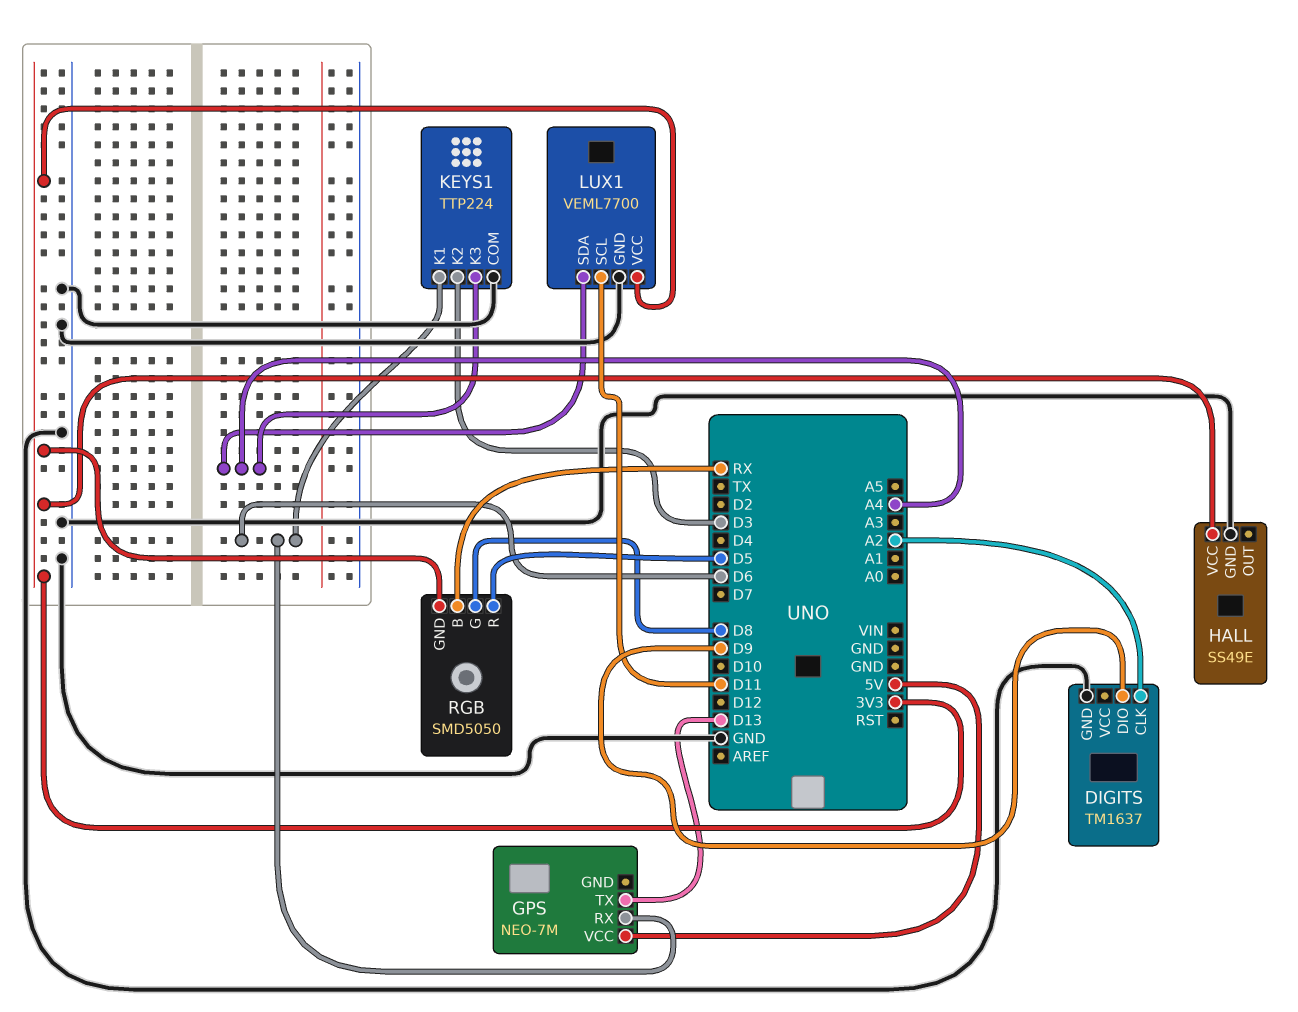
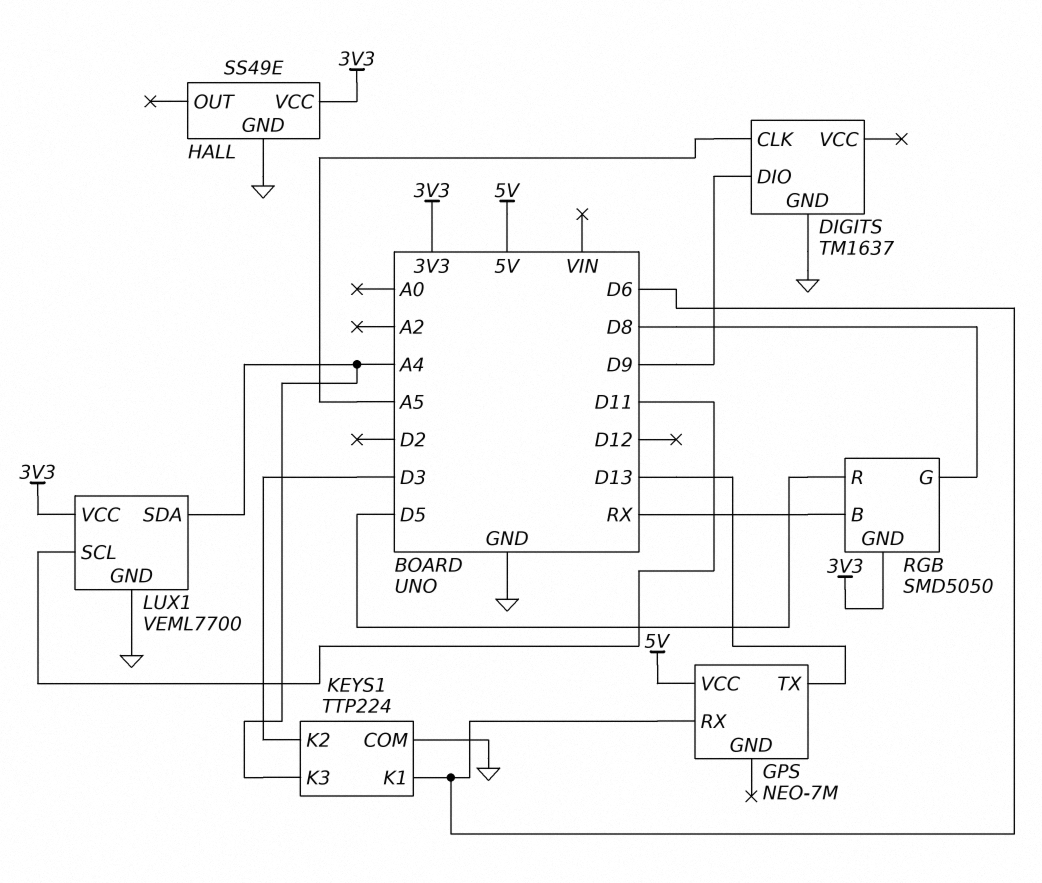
DIGITS pin CLK: A2 -> A5

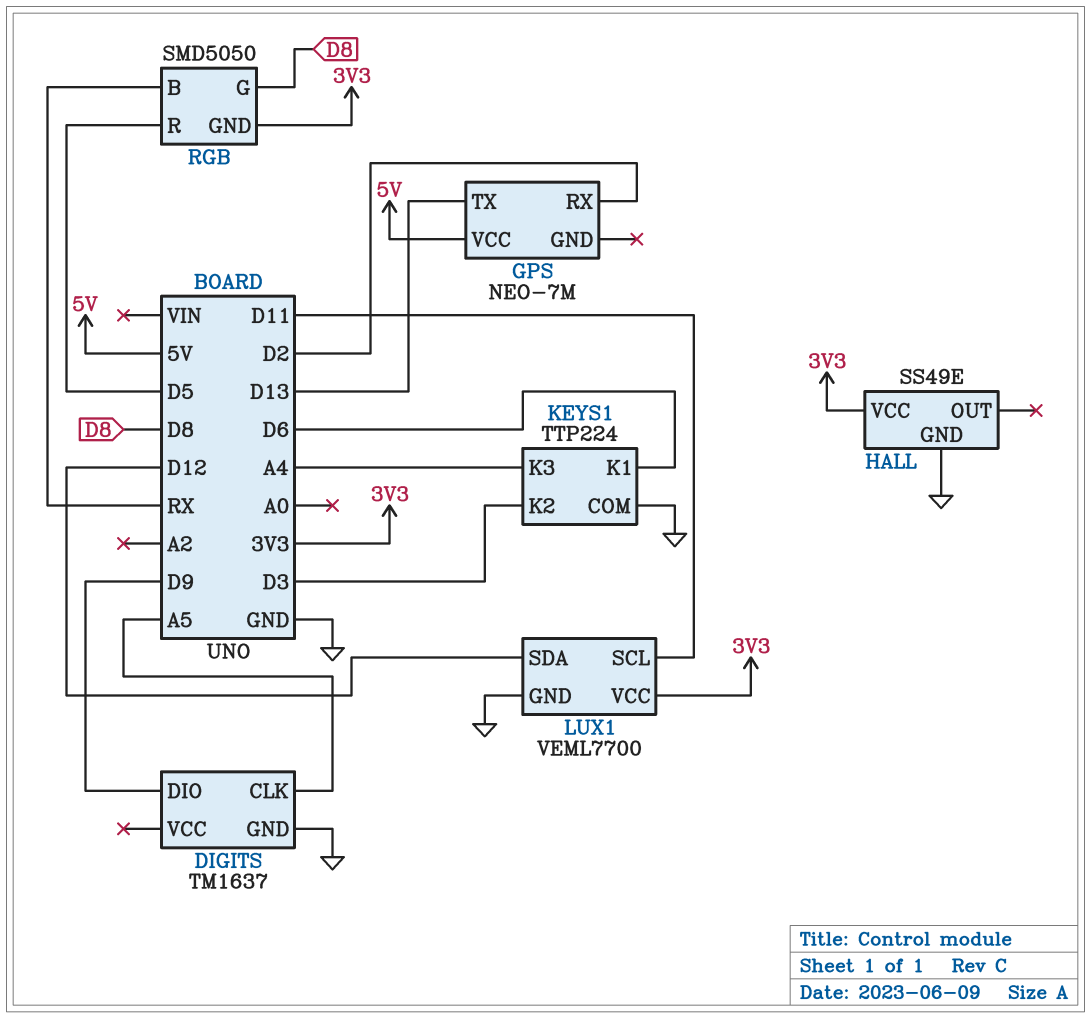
GPS pin RX: D6 -> D2
LUX1 pin SDA: A4 -> D12

